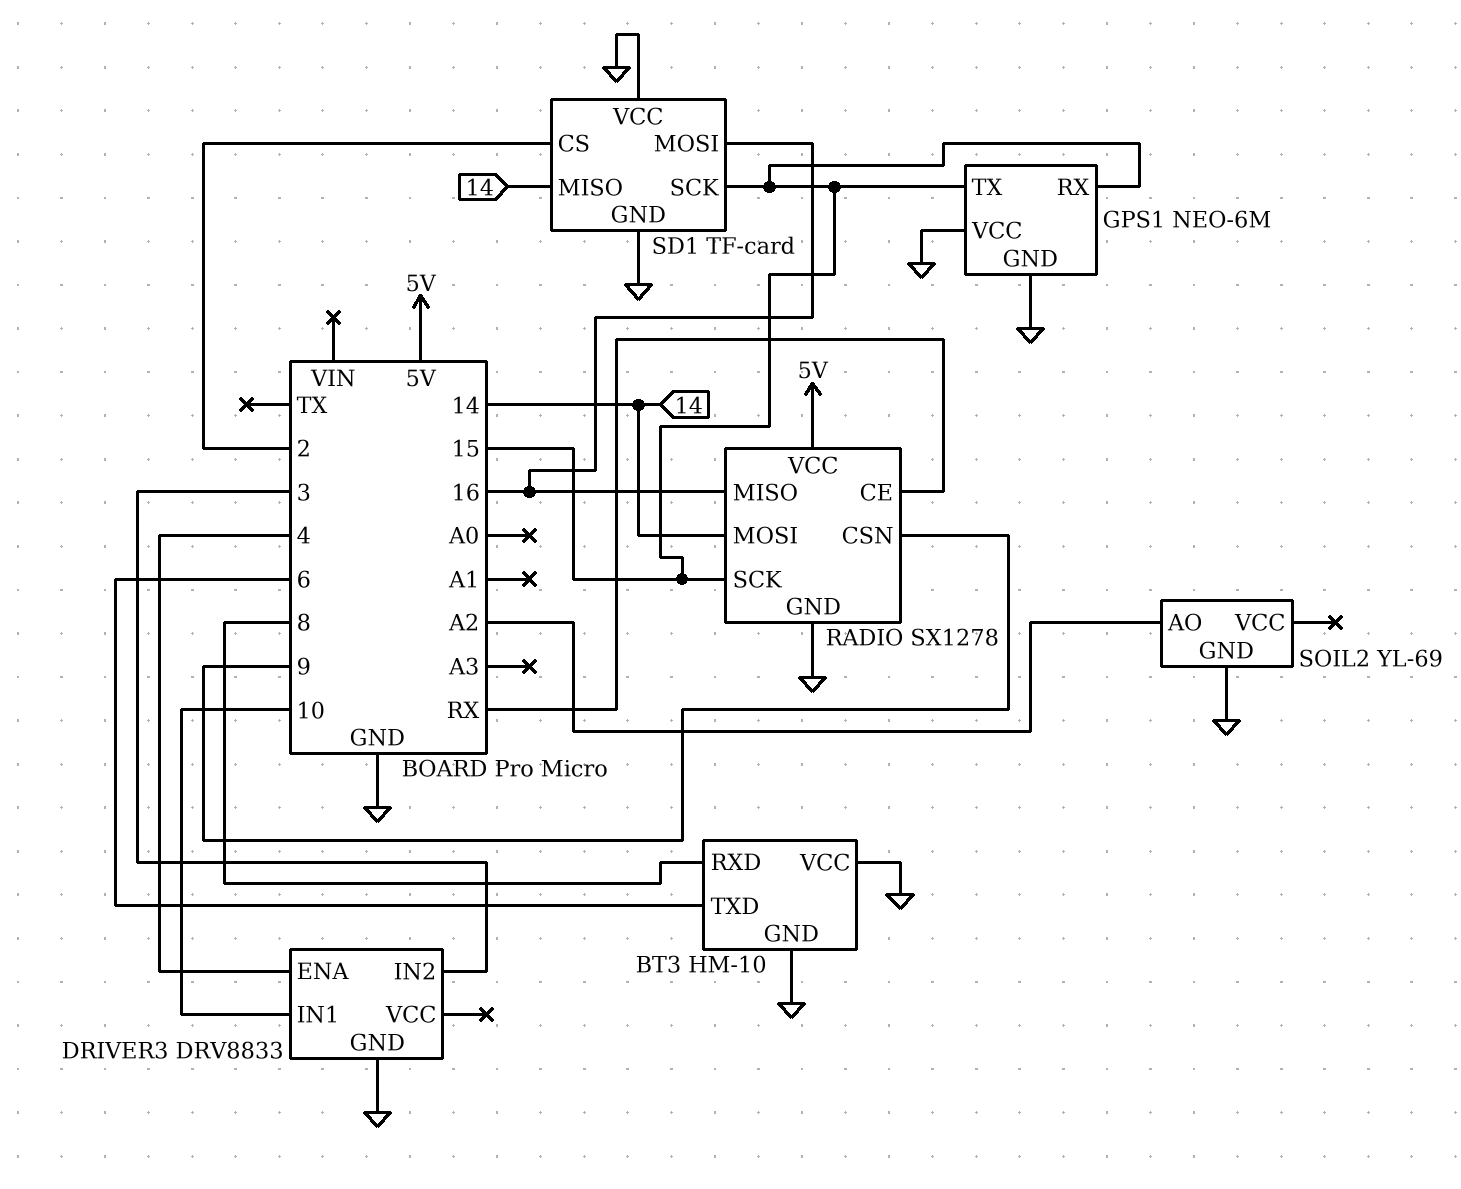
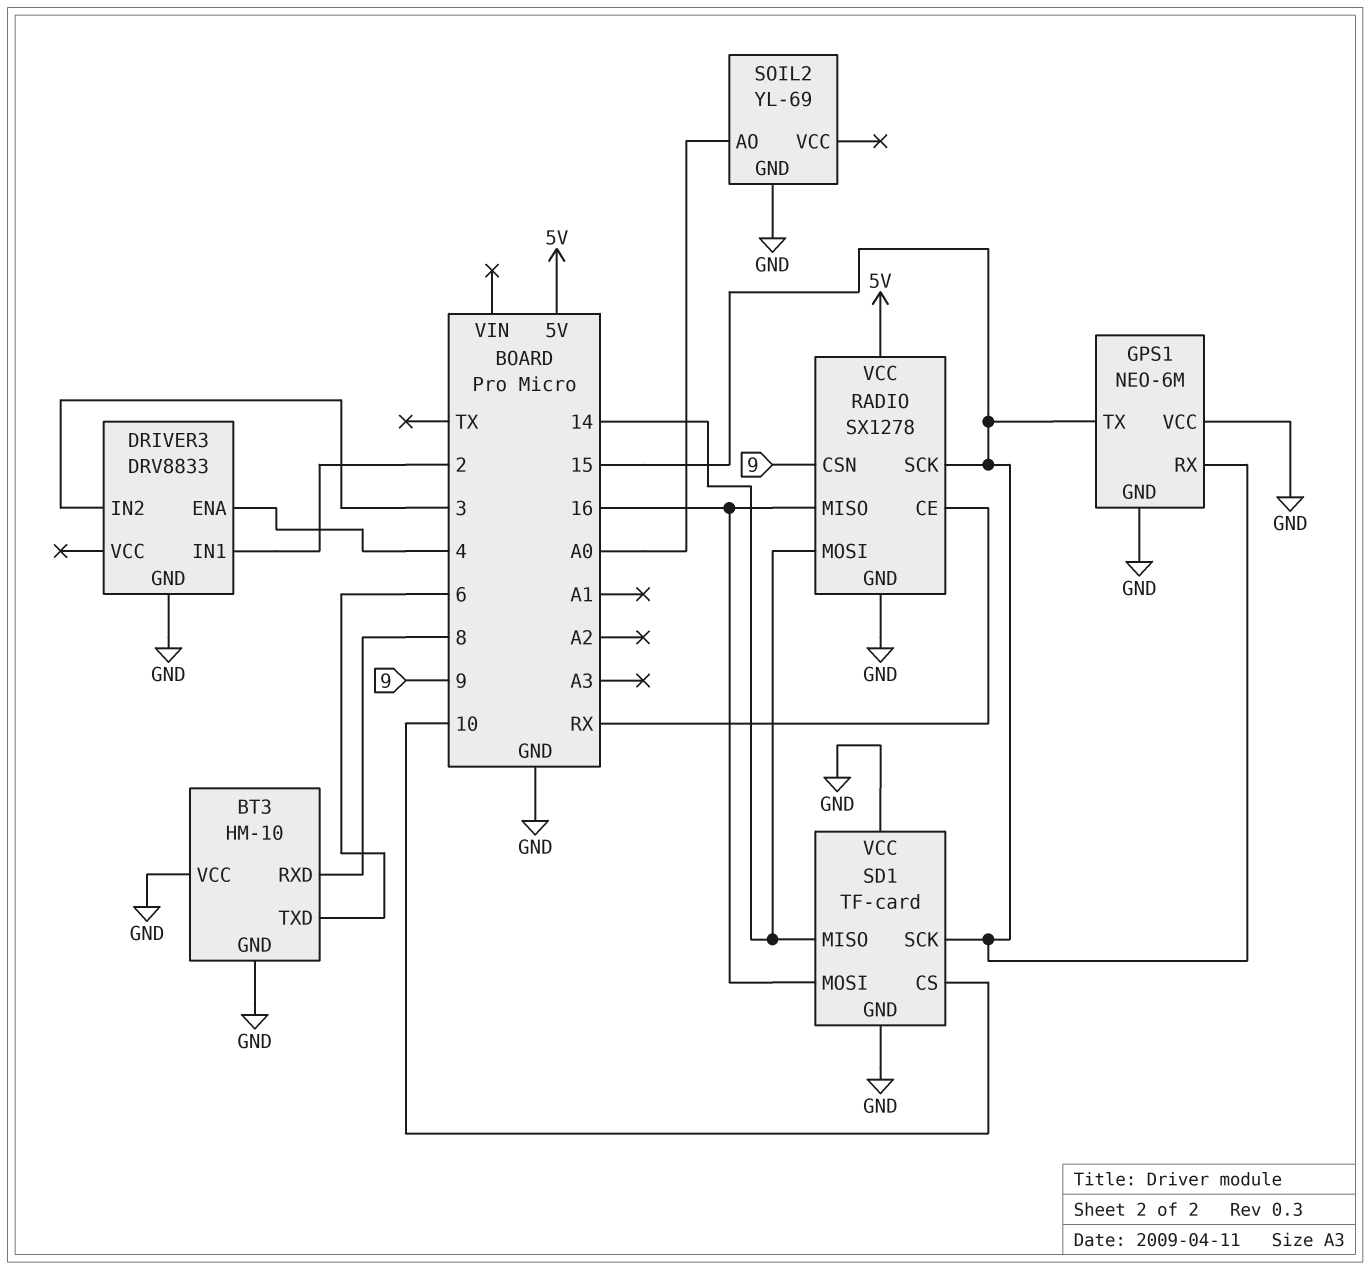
DRIVER3 pin IN1: 10 -> 2
SD1 pin CS: 2 -> 10
SOIL2 pin AO: A2 -> A0

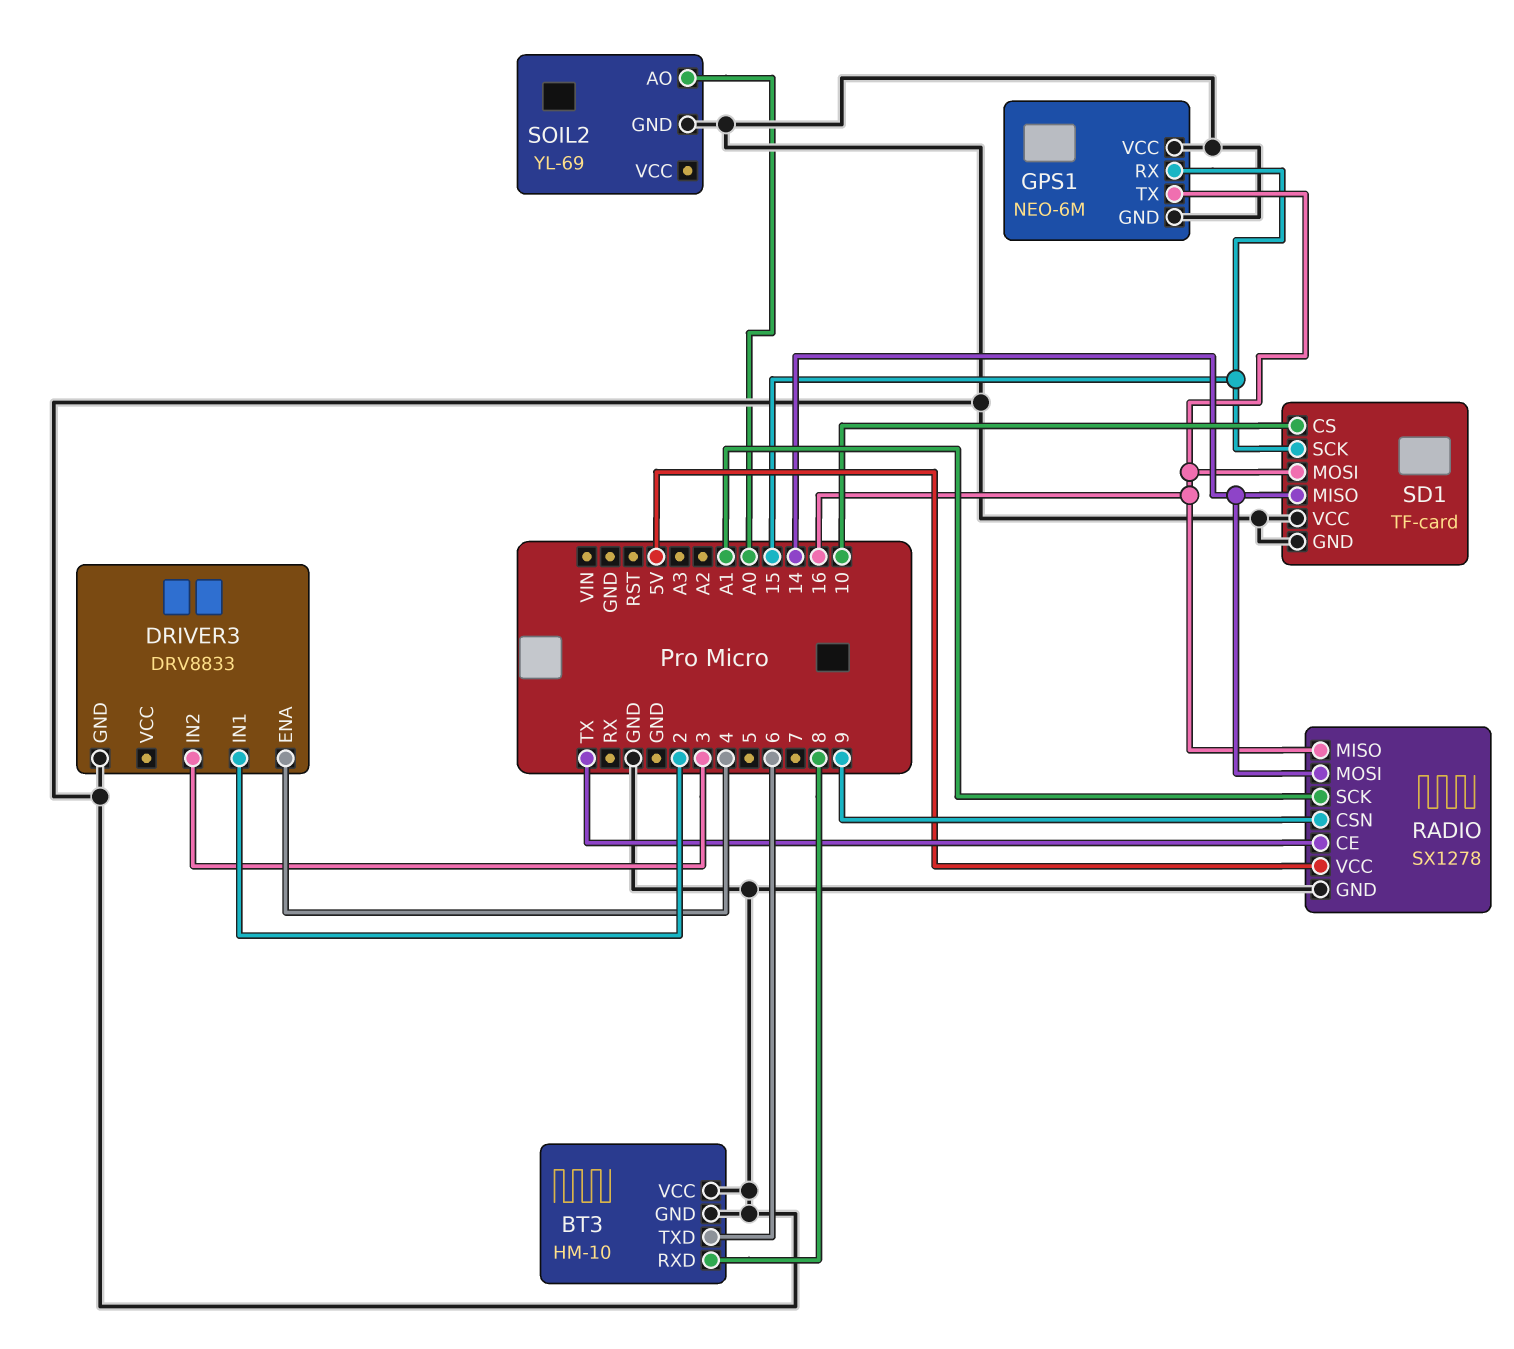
GPS1 pin TX: 15 -> 16
RADIO pin CE: RX -> TX
RADIO pin SCK: 15 -> A1

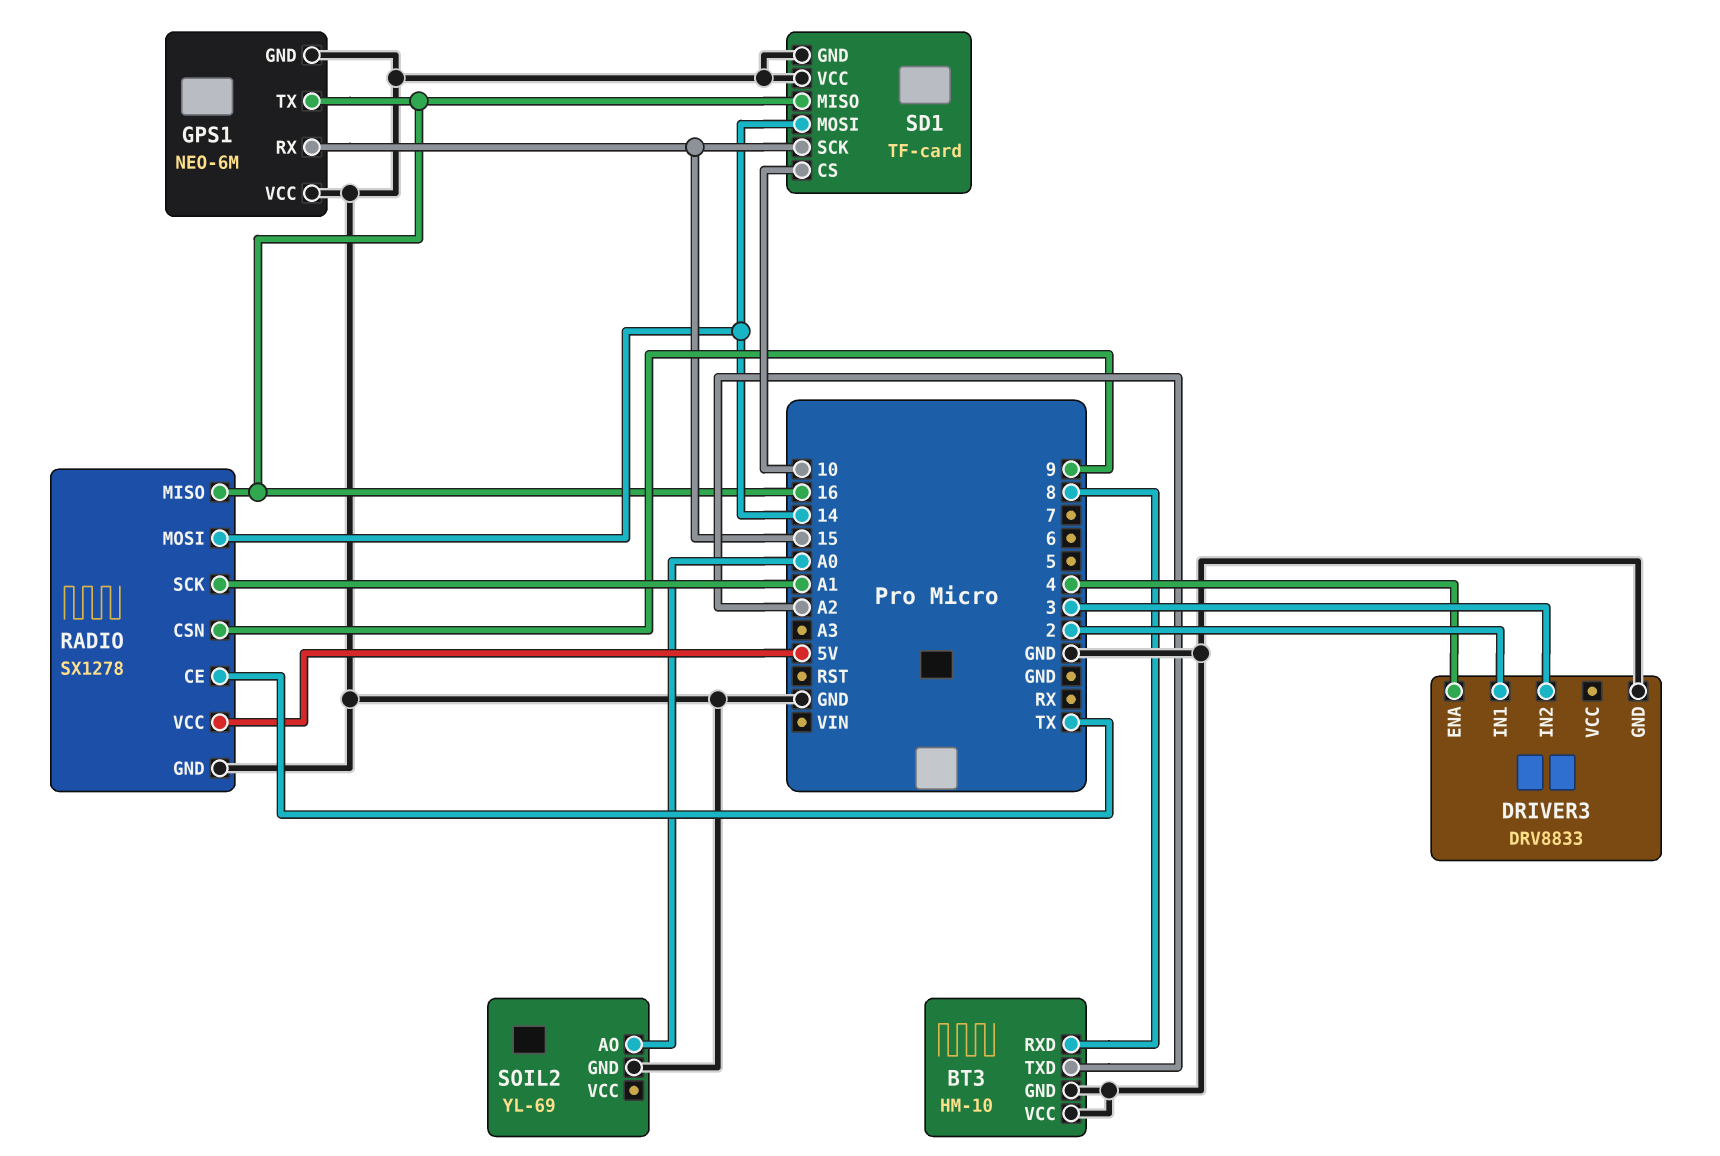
BT3 pin TXD: 6 -> A2
SD1 pin MISO: 14 -> 16
SD1 pin MOSI: 16 -> 14

